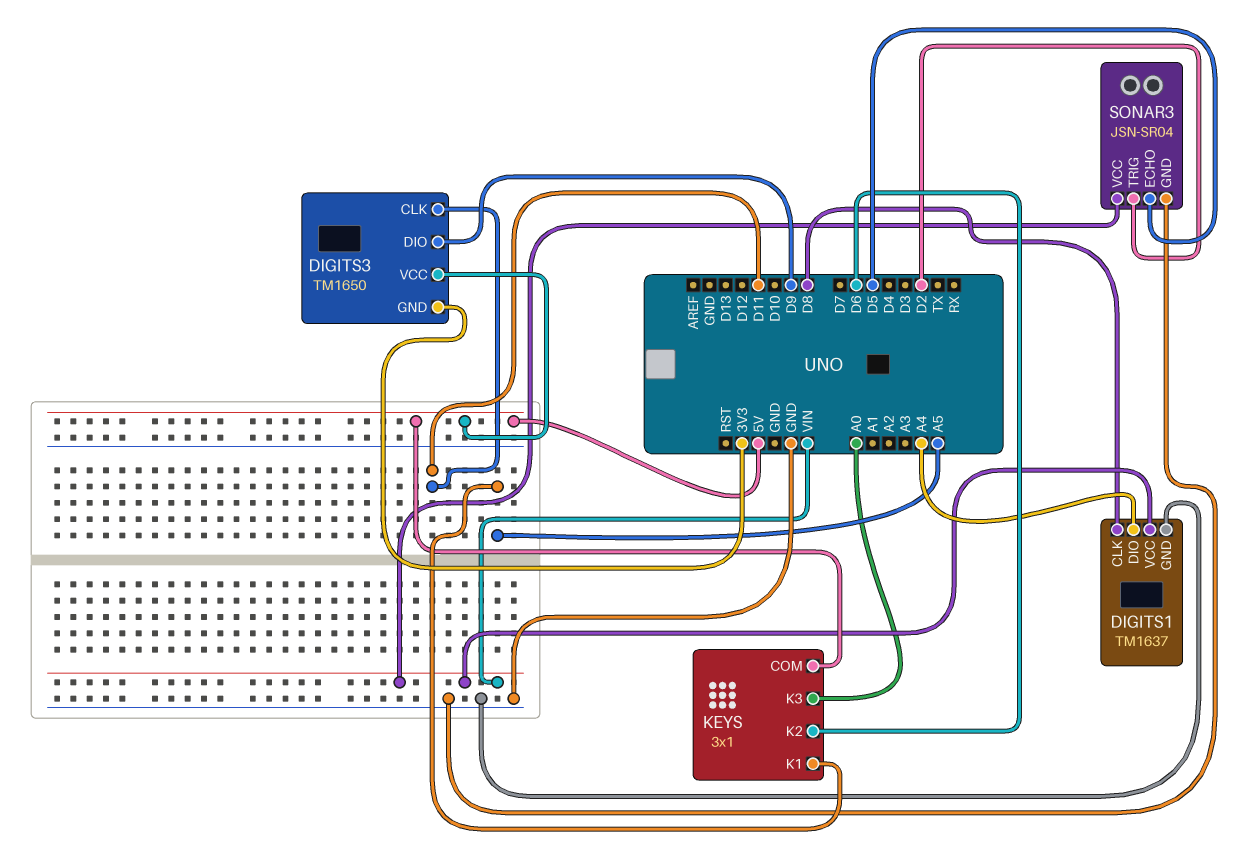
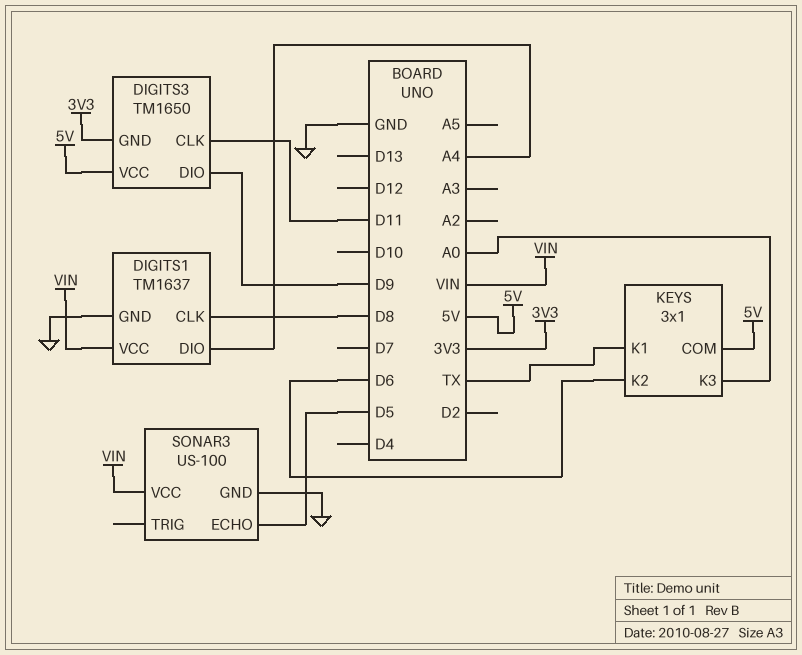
KEYS pin K1: A5 -> TX
SONAR3: JSN-SR04 -> US-100
SONAR3 pin TRIG: D2 -> none

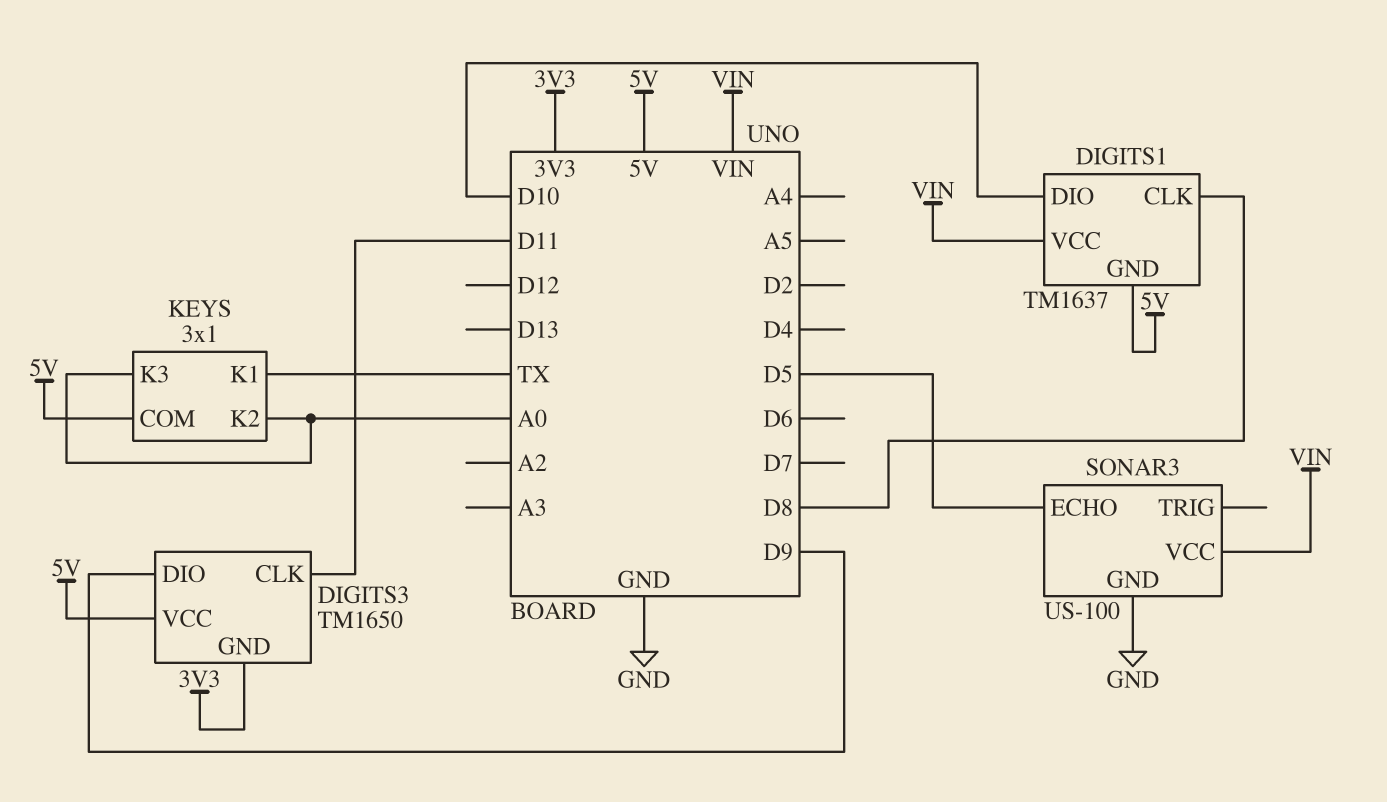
DIGITS1 pin DIO: A4 -> D10
DIGITS1 pin GND: GND -> 5V
KEYS pin K2: D6 -> A0

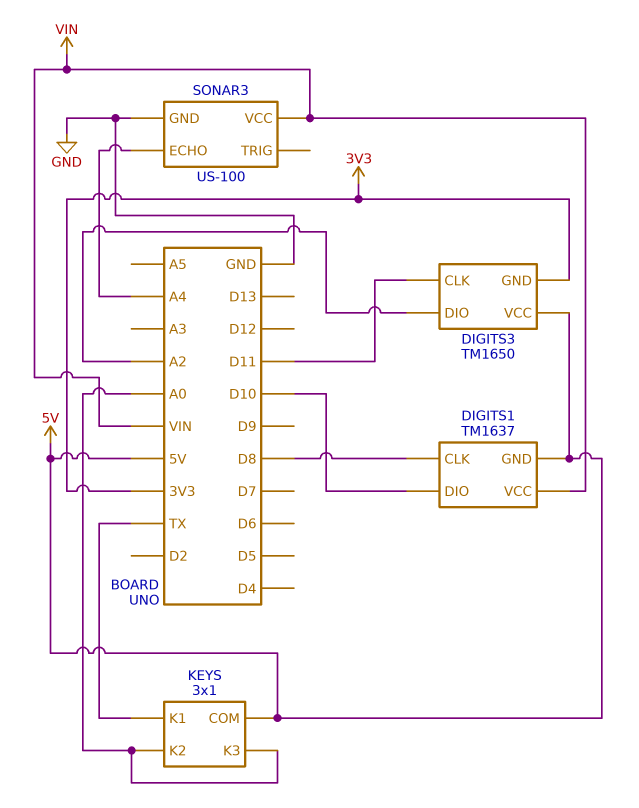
DIGITS3 pin DIO: D9 -> A2
SONAR3 pin ECHO: D5 -> A4

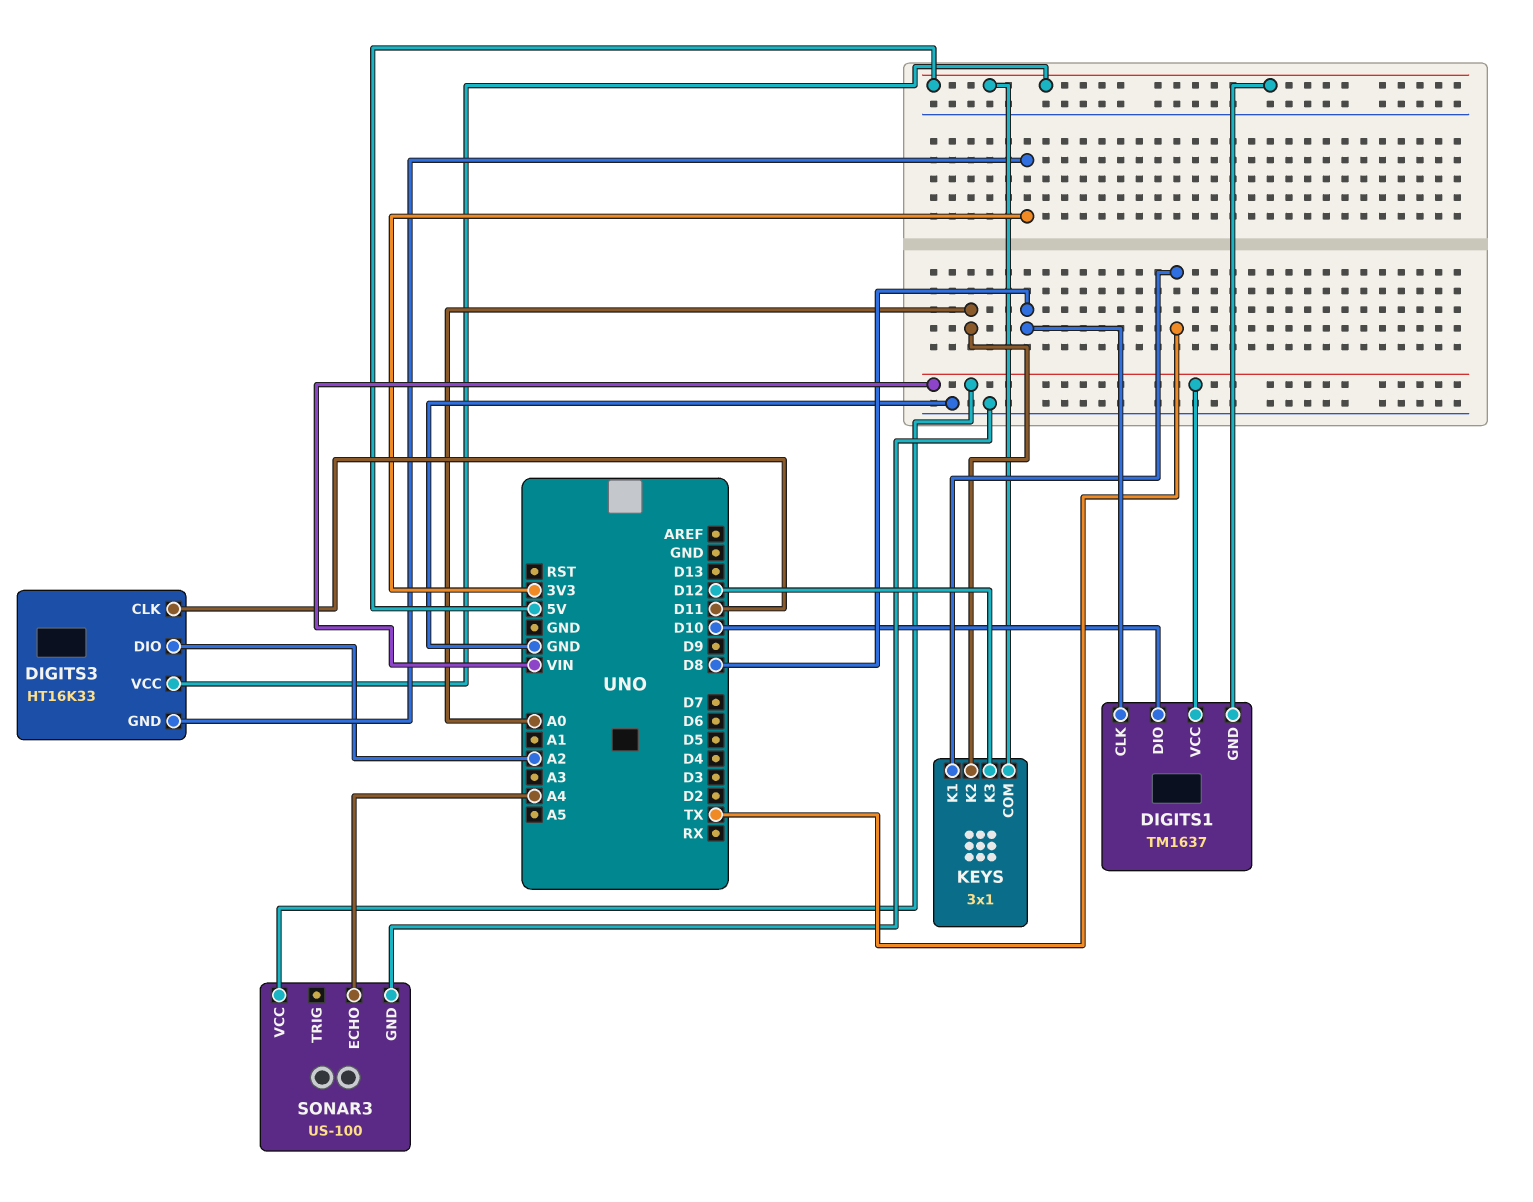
DIGITS3: TM1650 -> HT16K33
KEYS pin K3: A0 -> D12

